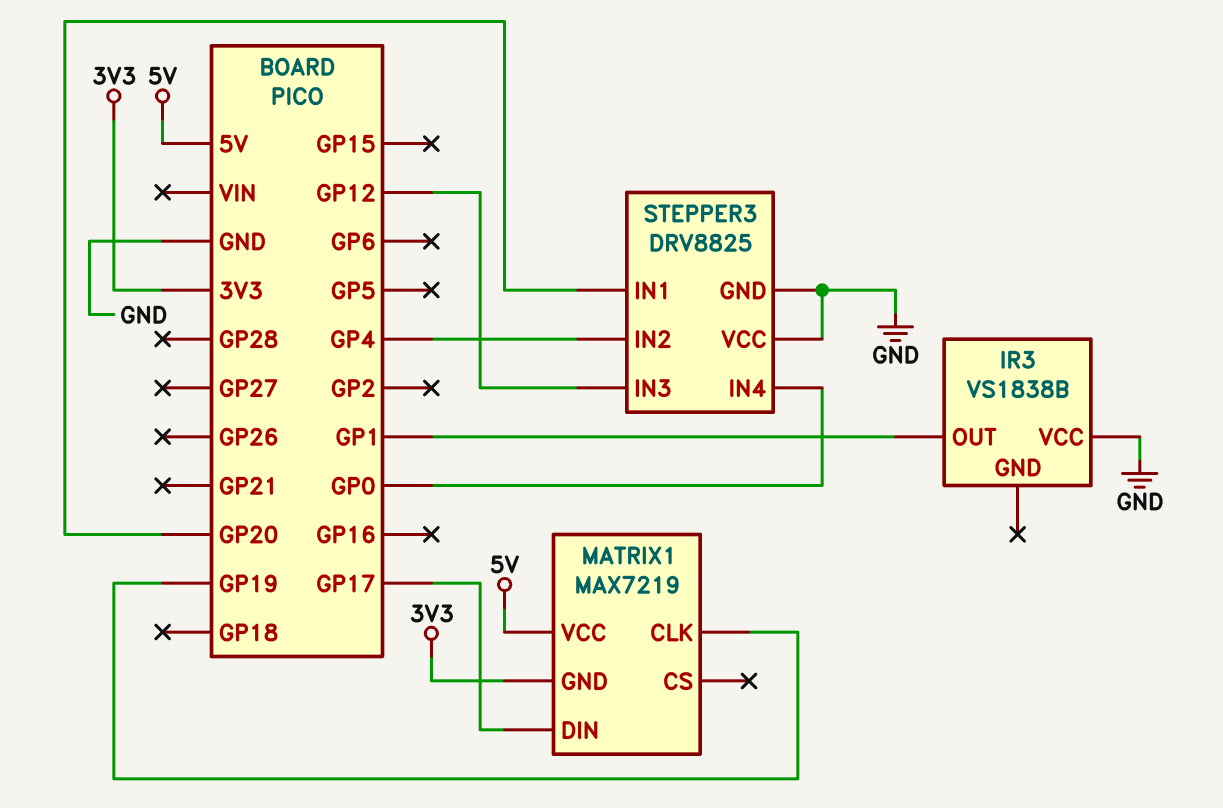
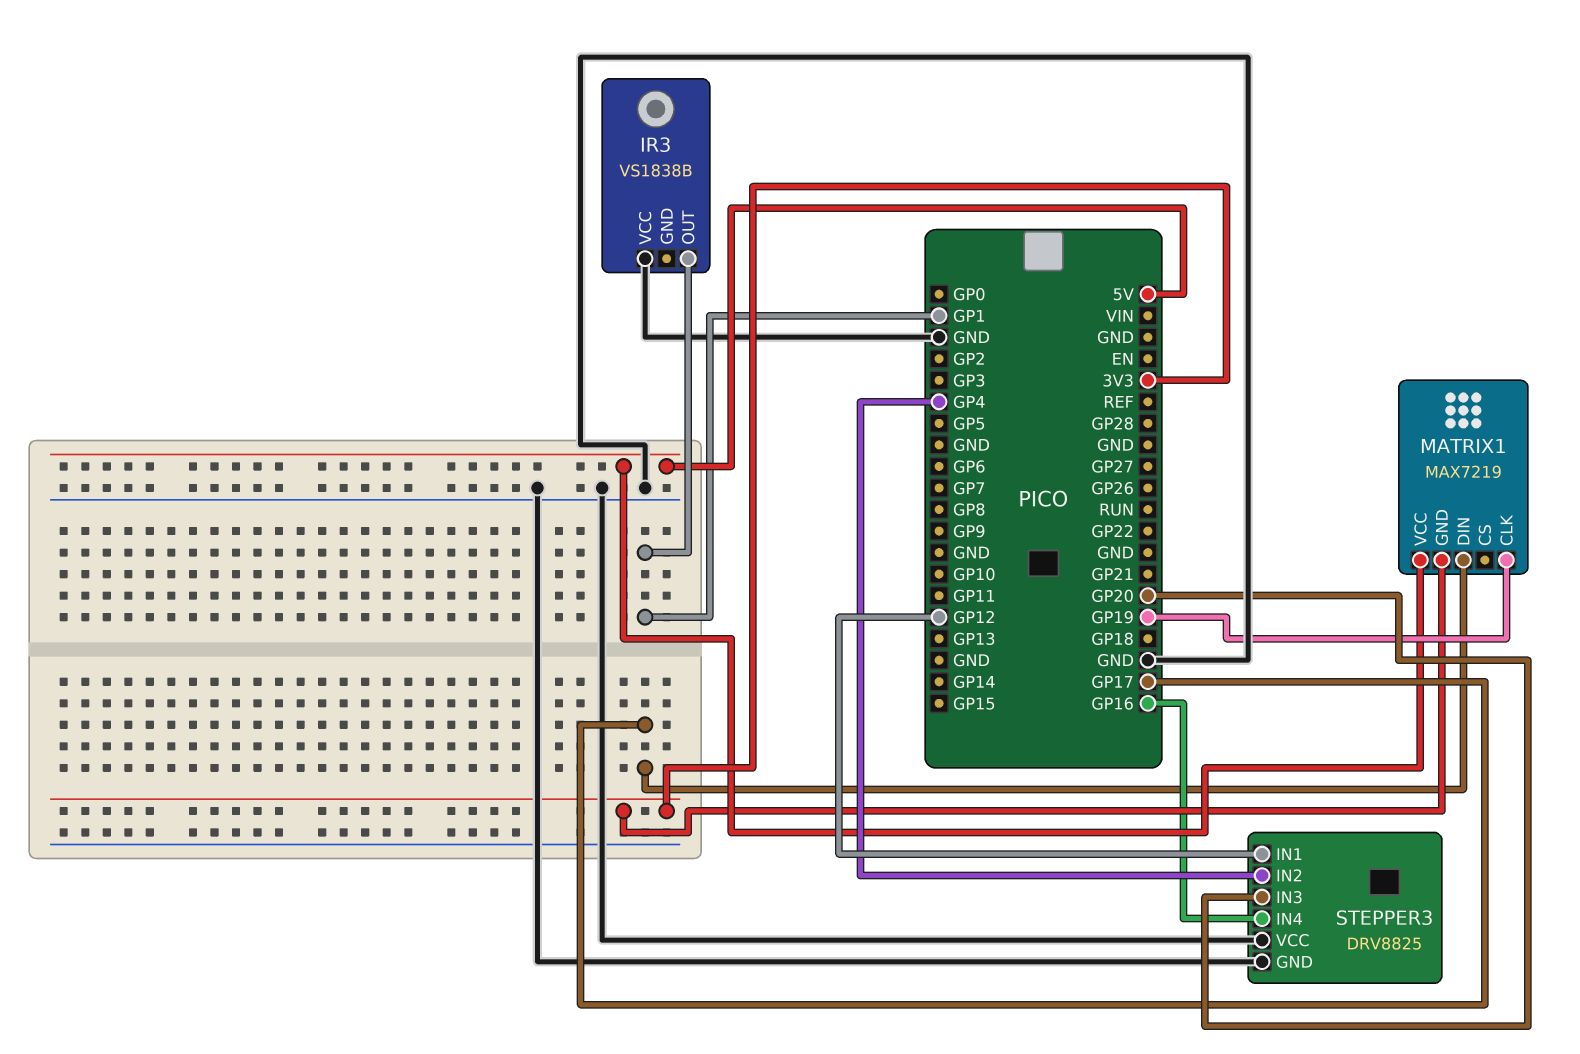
STEPPER3 pin IN1: GP20 -> GP12
STEPPER3 pin IN3: GP12 -> GP20
STEPPER3 pin IN4: GP0 -> GP16

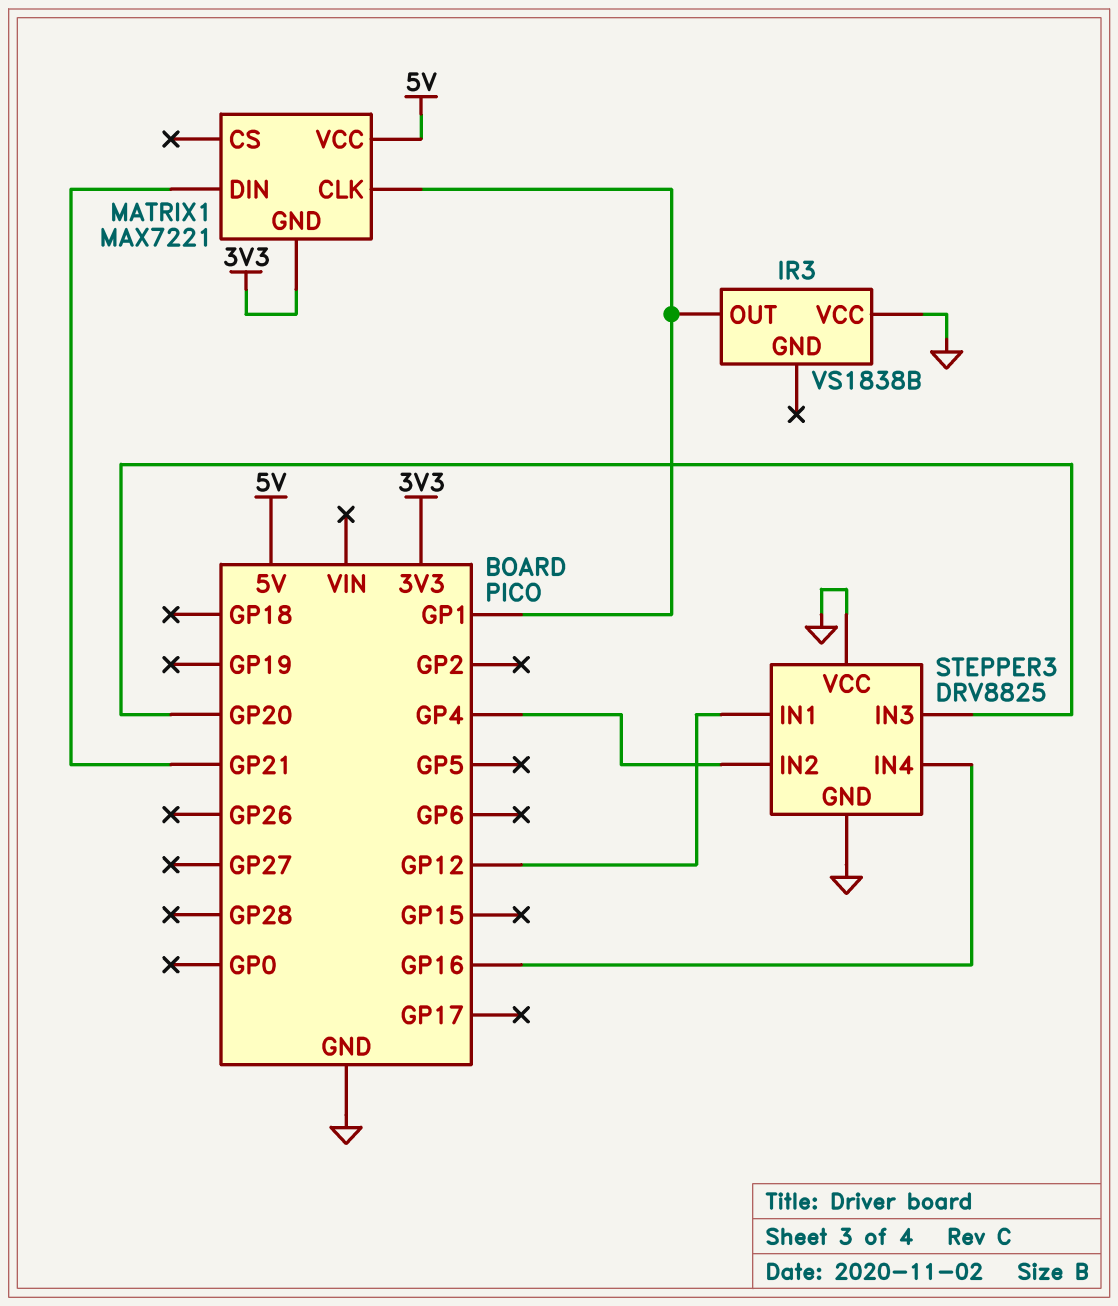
MATRIX1: MAX7219 -> MAX7221
MATRIX1 pin CLK: GP19 -> GP1
MATRIX1 pin DIN: GP17 -> GP21

